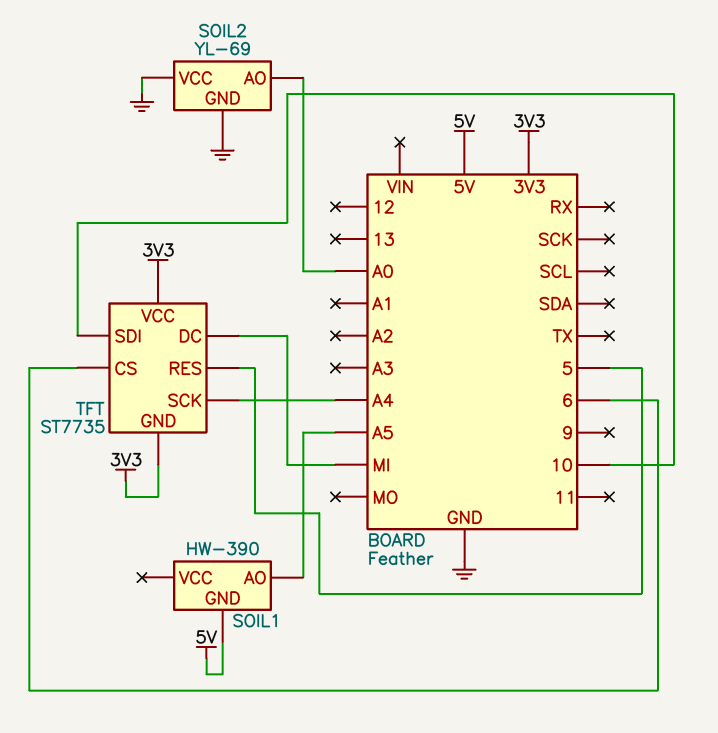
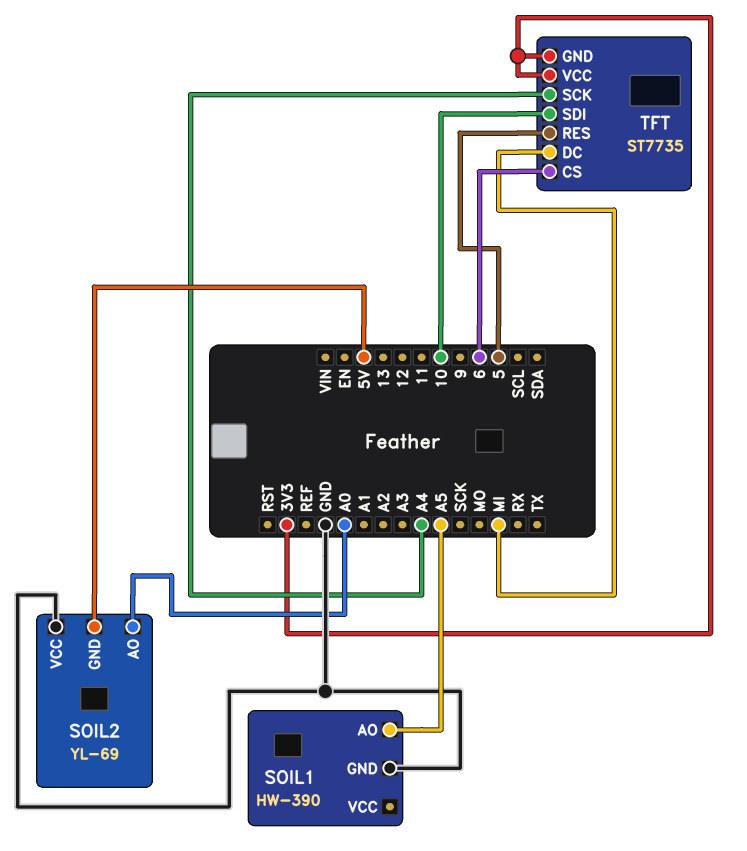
SOIL1 pin GND: 5V -> GND
SOIL2 pin GND: GND -> 5V

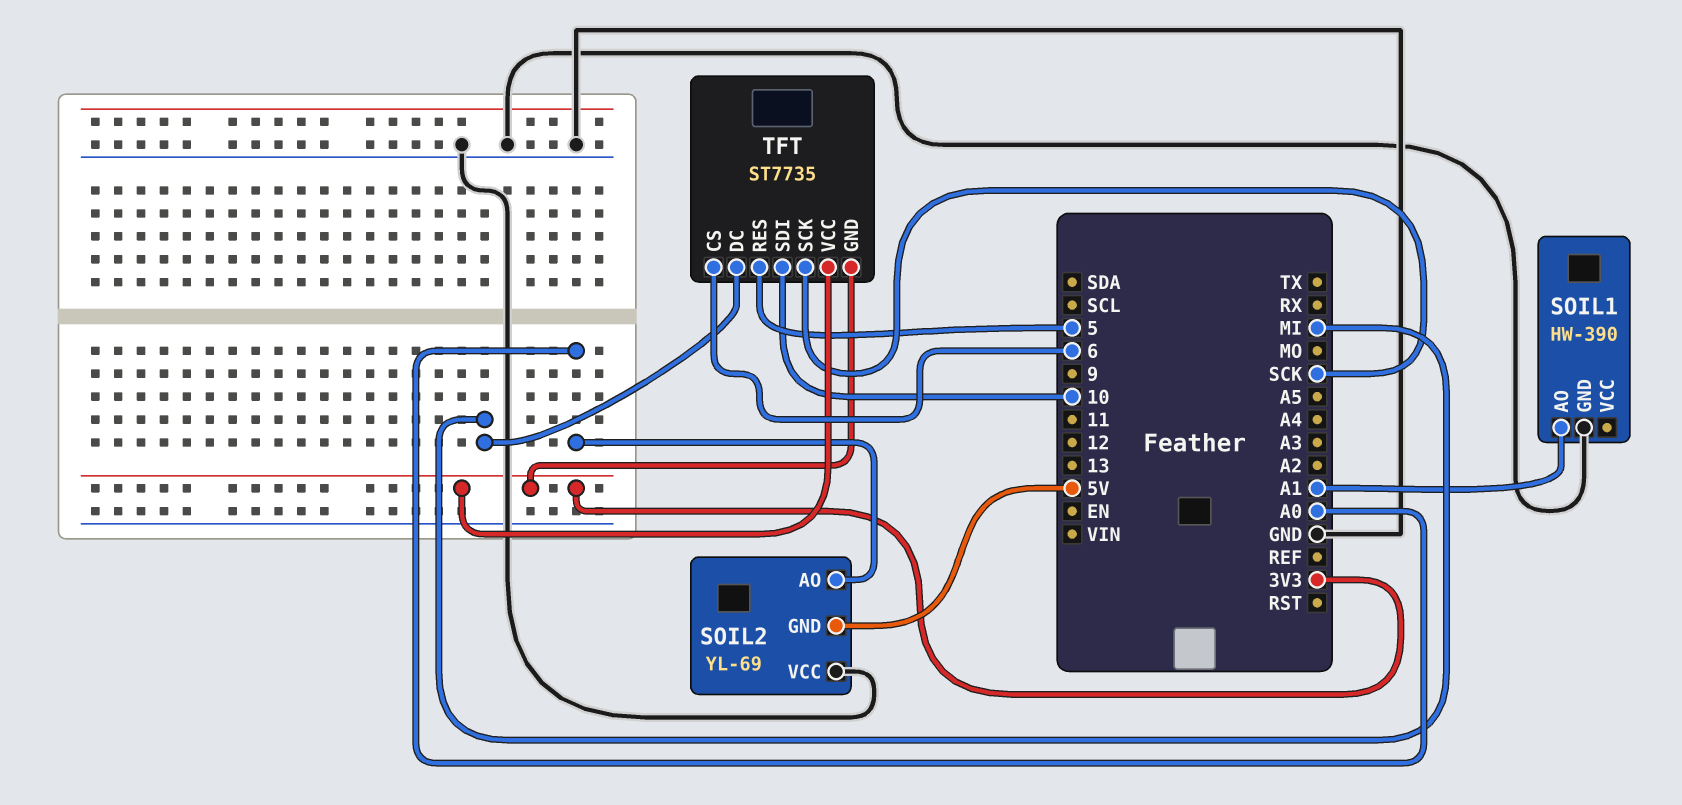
SOIL1 pin AO: A5 -> A1
TFT pin SCK: A4 -> SCK

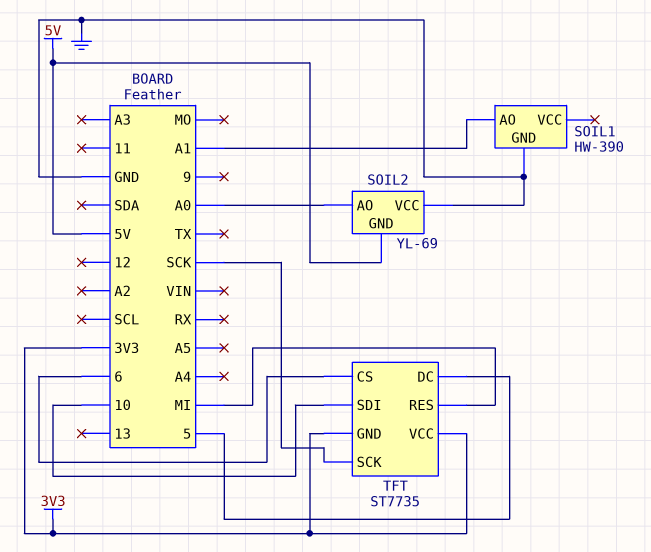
TFT pin DC: MI -> 5
TFT pin RES: 5 -> MI

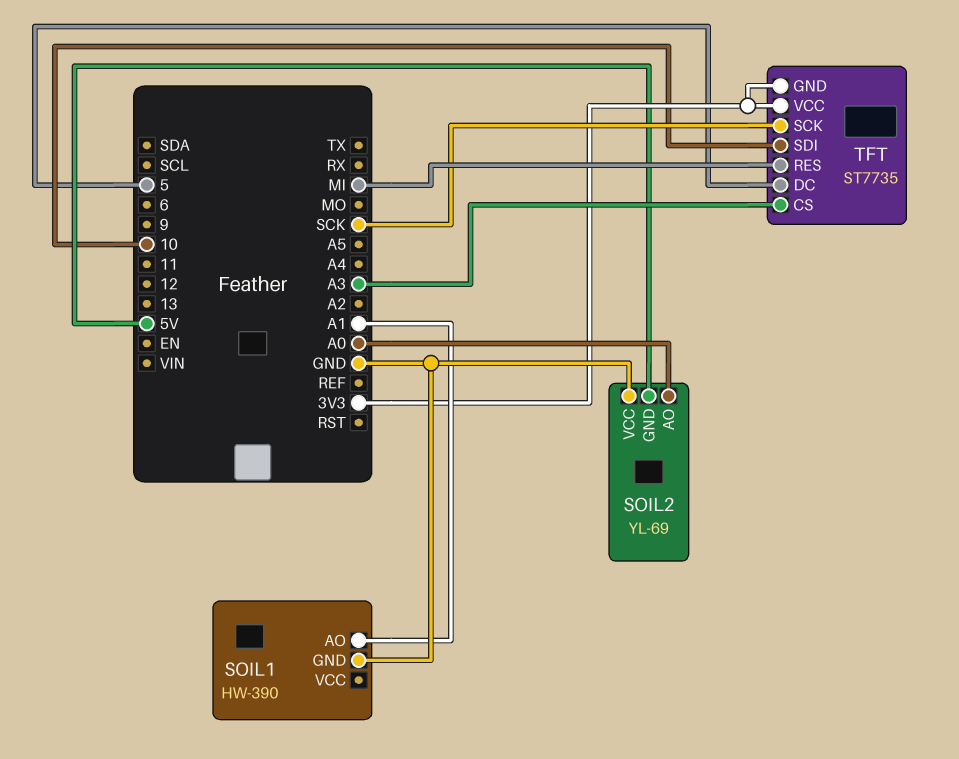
TFT pin CS: 6 -> A3

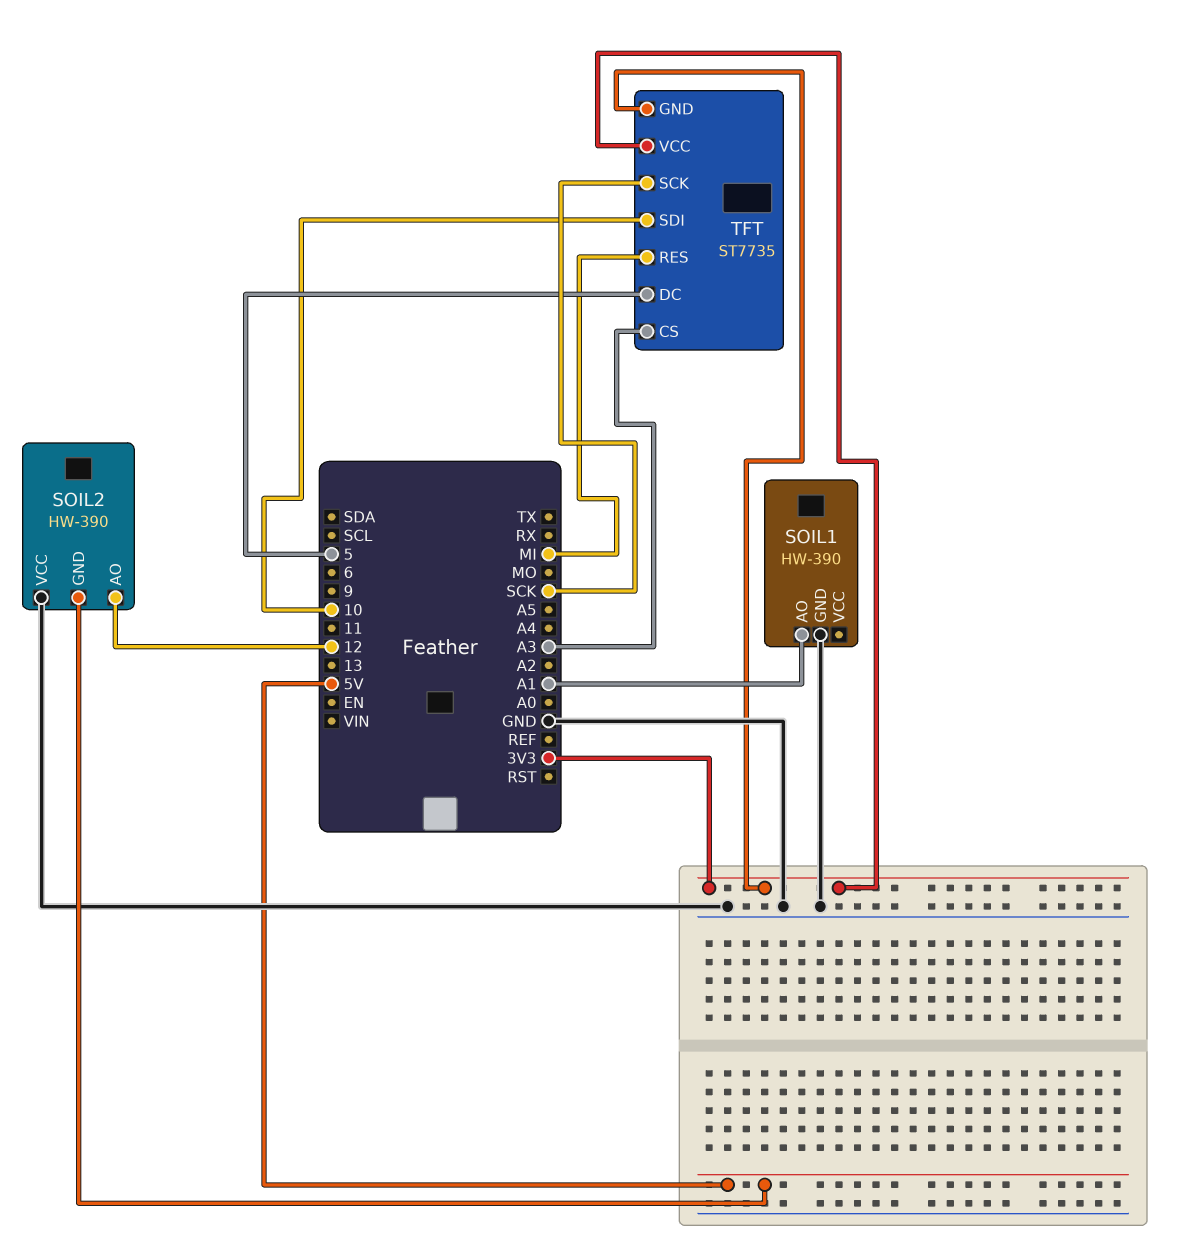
SOIL2: YL-69 -> HW-390
SOIL2 pin AO: A0 -> 12

